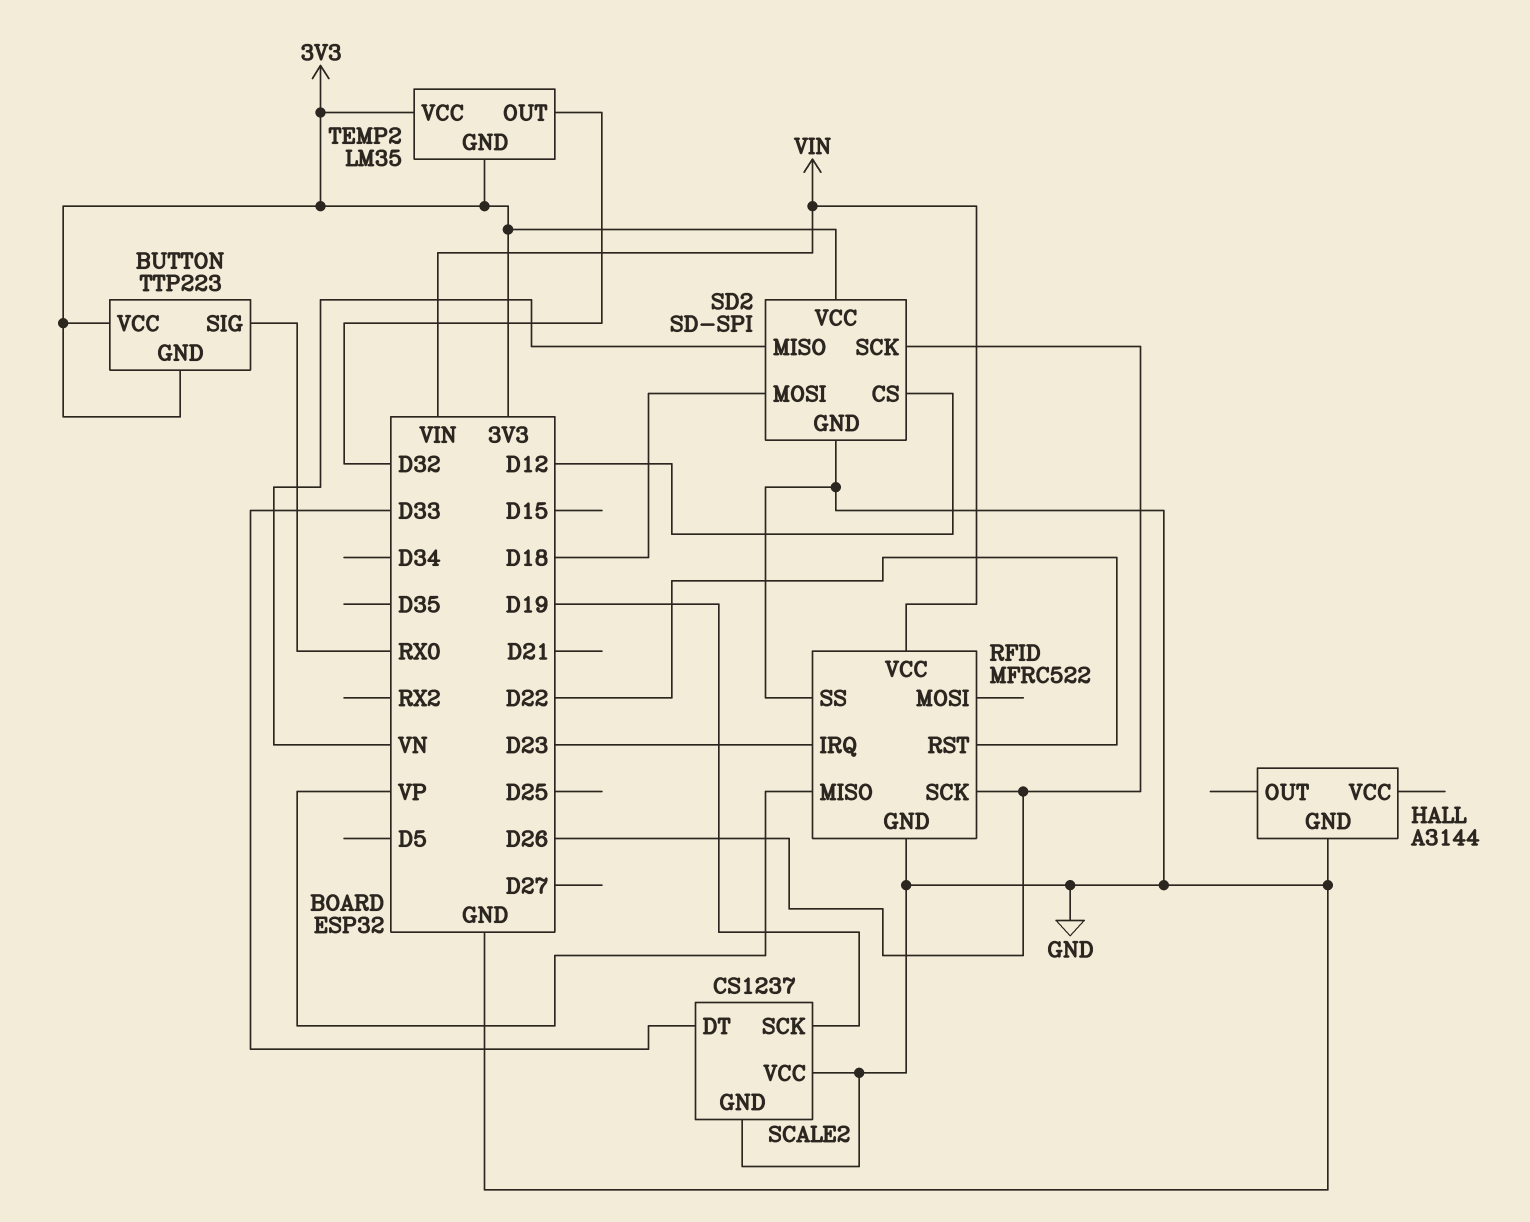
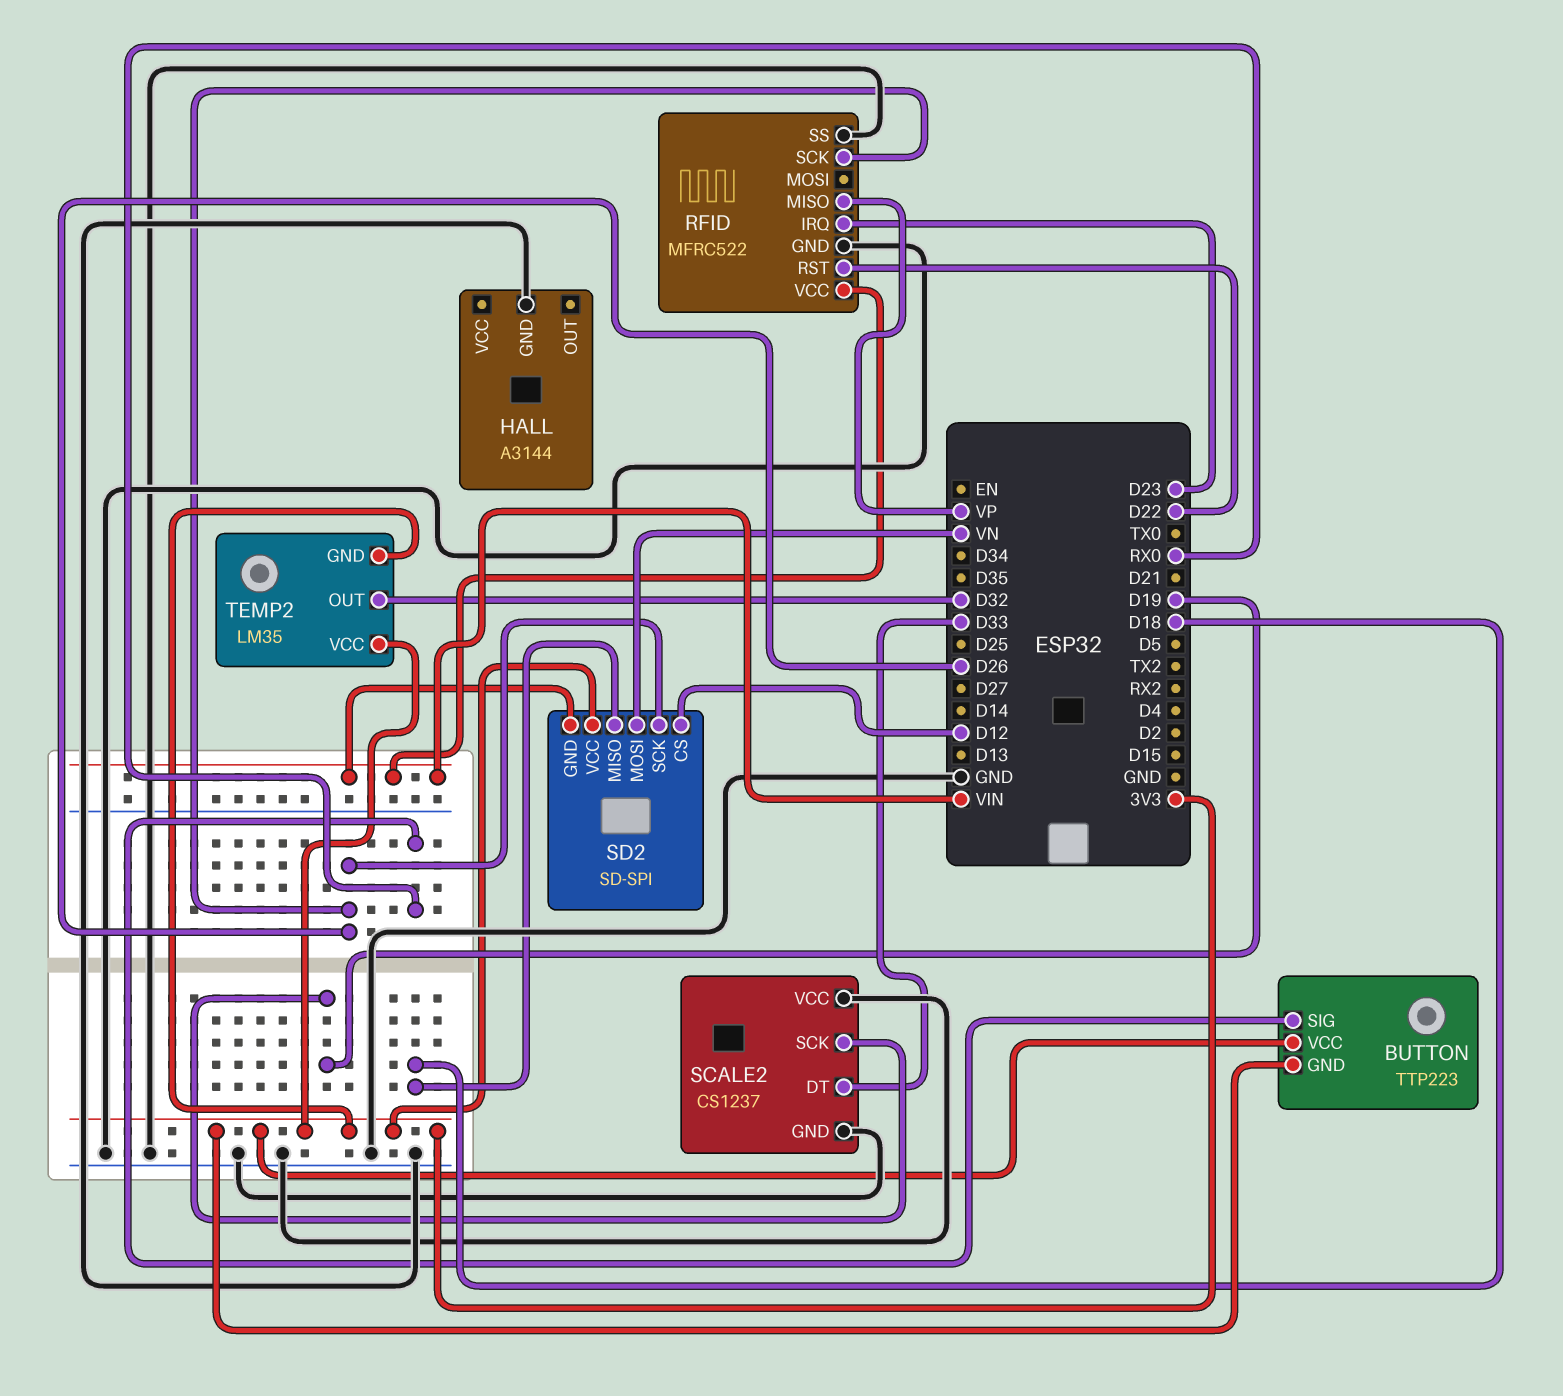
SD2 pin GND: GND -> VIN
SD2 pin MISO: VN -> D18
SD2 pin MOSI: D18 -> VN

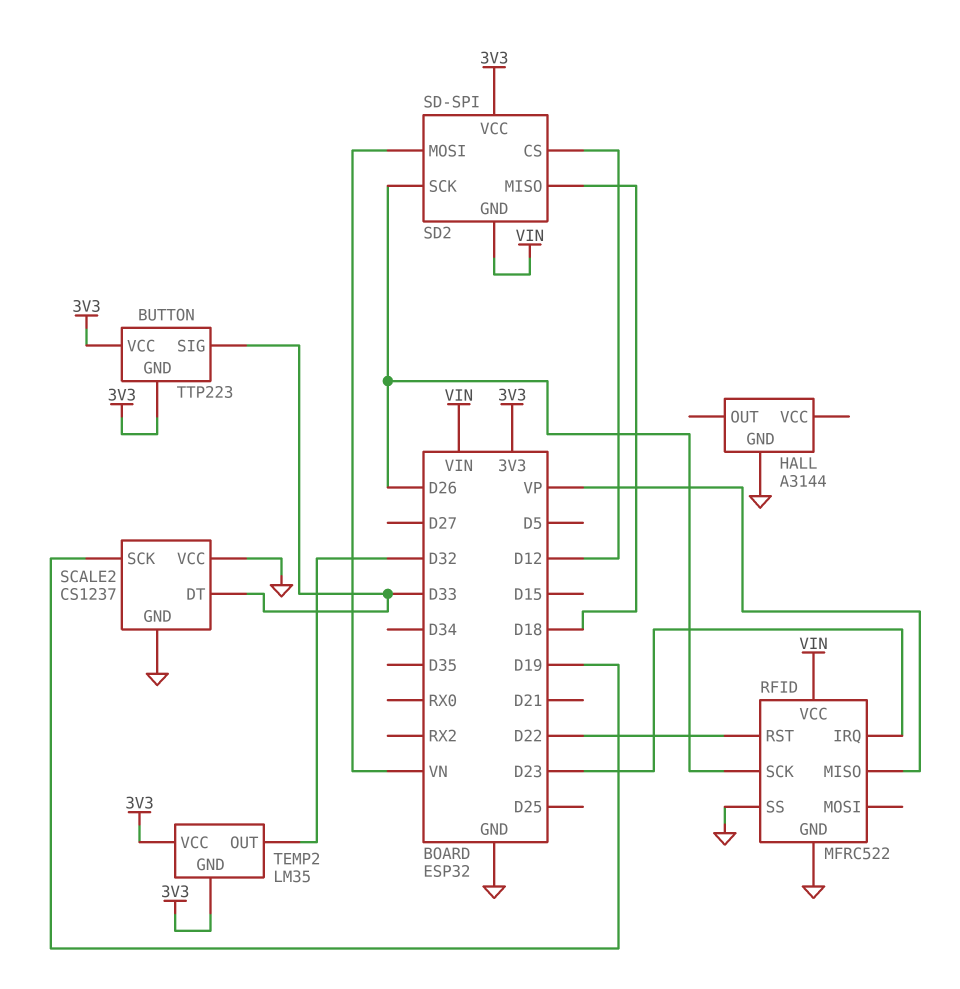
BUTTON pin SIG: RX0 -> D33

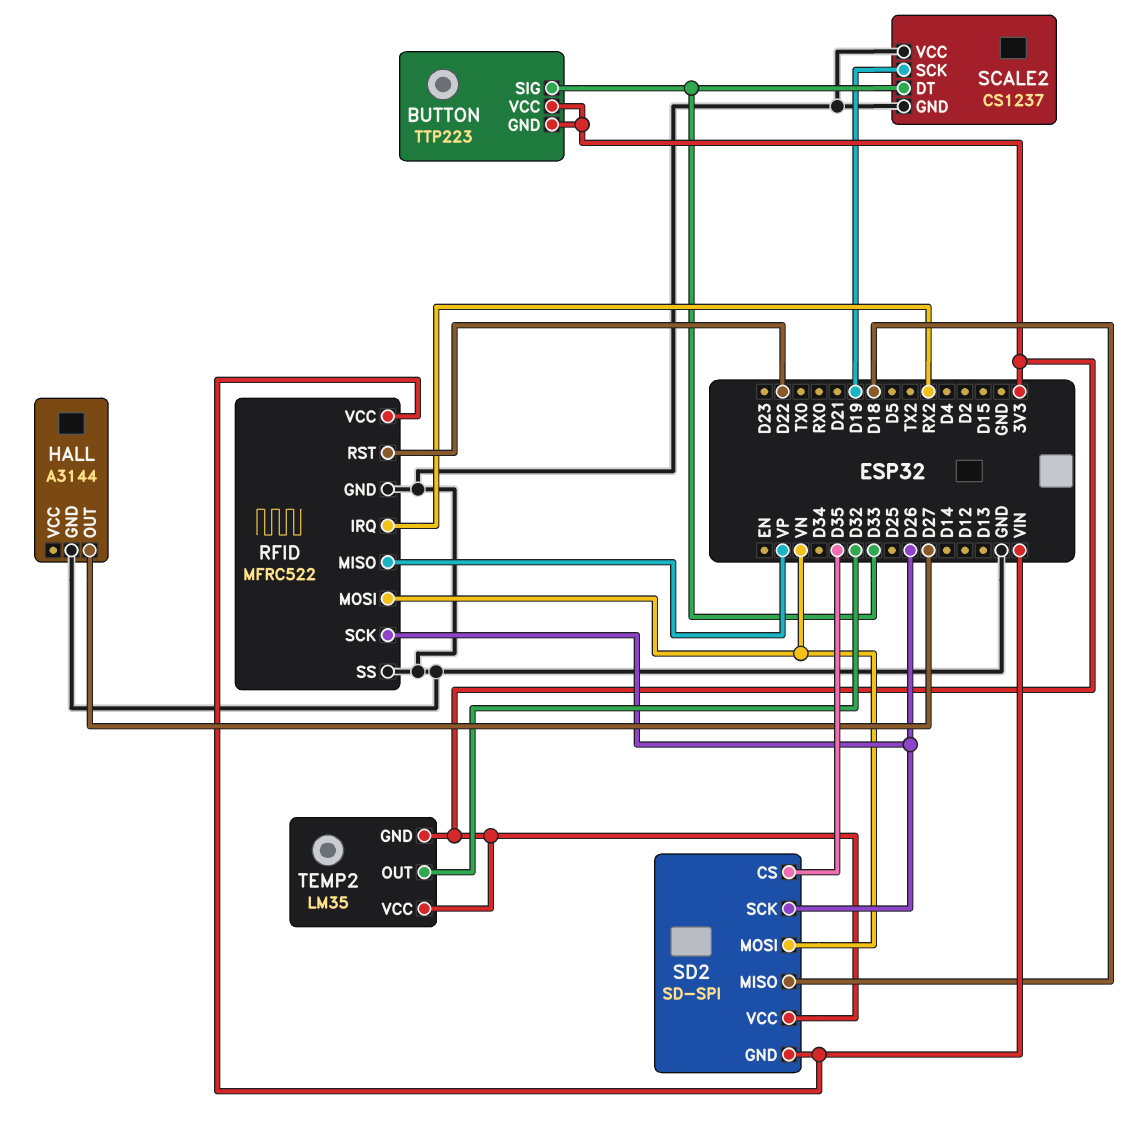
HALL pin OUT: none -> D27
RFID pin IRQ: D23 -> RX2
RFID pin MOSI: none -> VN
SD2 pin CS: D12 -> D35

